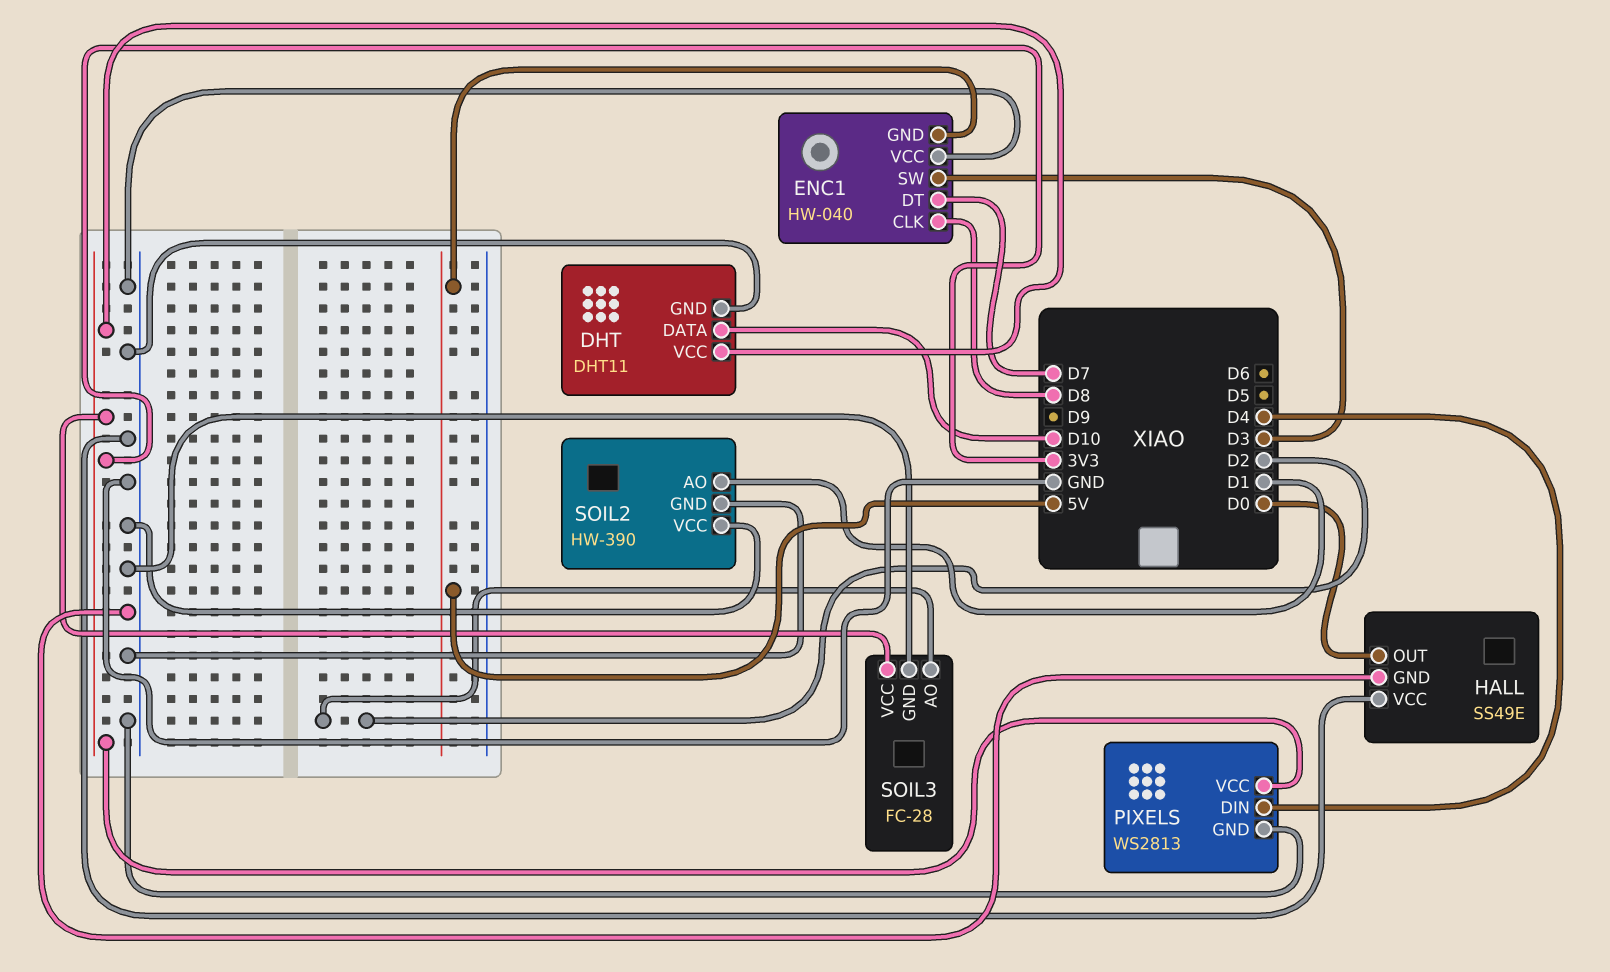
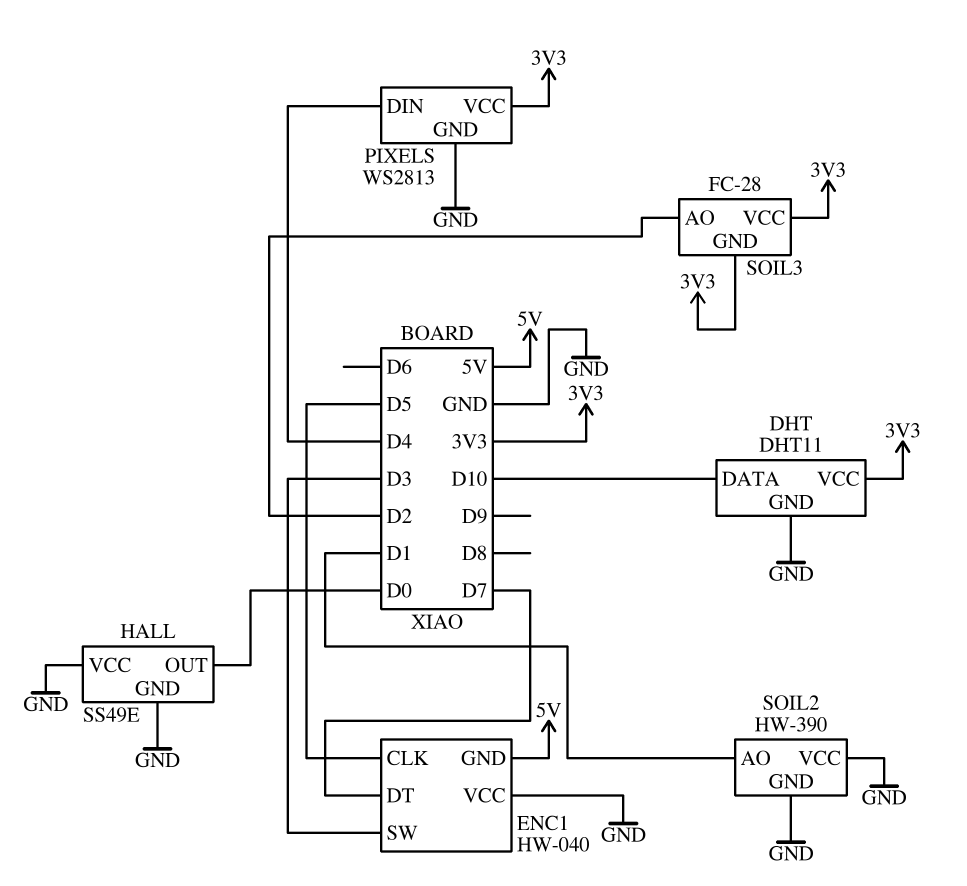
ENC1 pin CLK: D8 -> D5
SOIL3 pin GND: GND -> 3V3

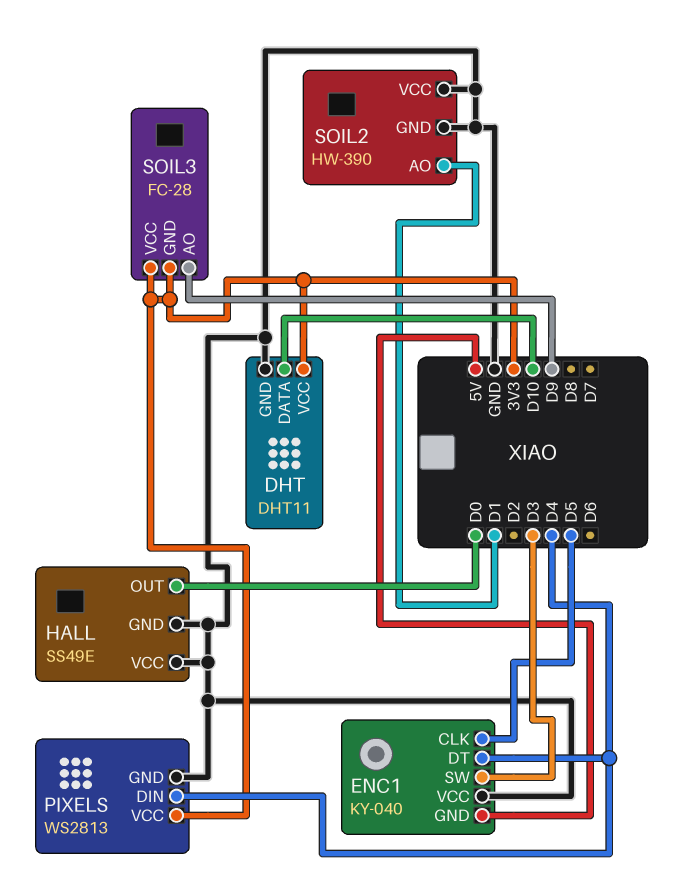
ENC1: HW-040 -> KY-040
ENC1 pin DT: D7 -> D4
SOIL3 pin AO: D2 -> D9

